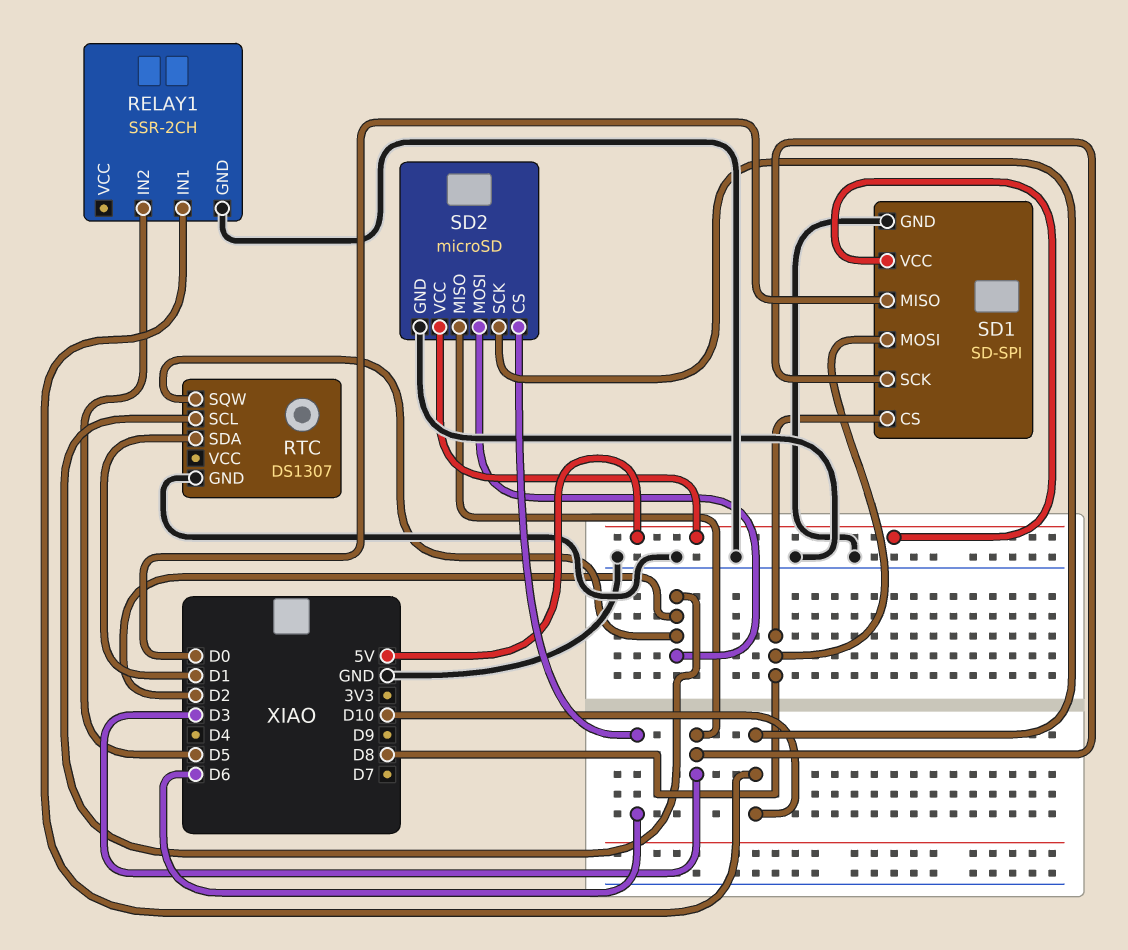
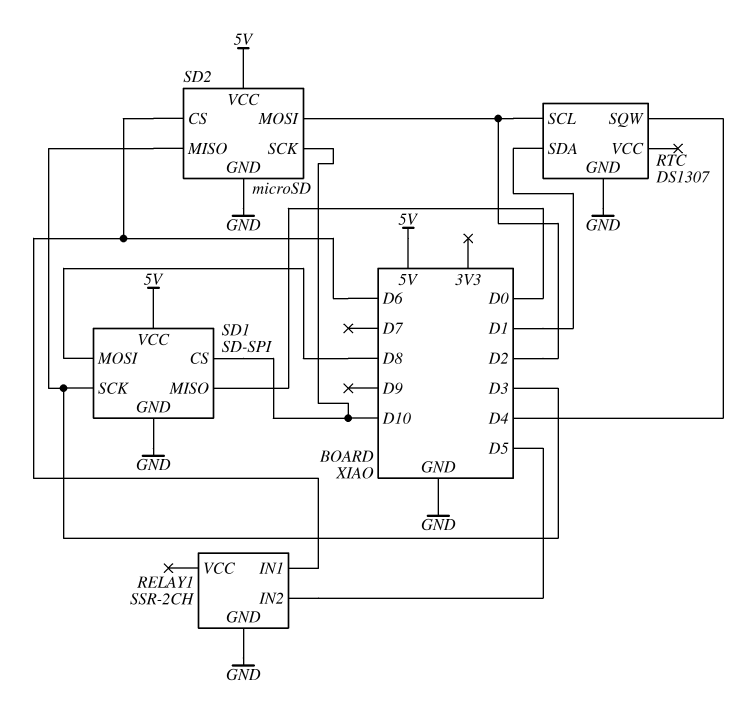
RELAY1 pin IN1: D10 -> D6
RTC pin SQW: D2 -> D4
SD1 pin CS: D8 -> D10

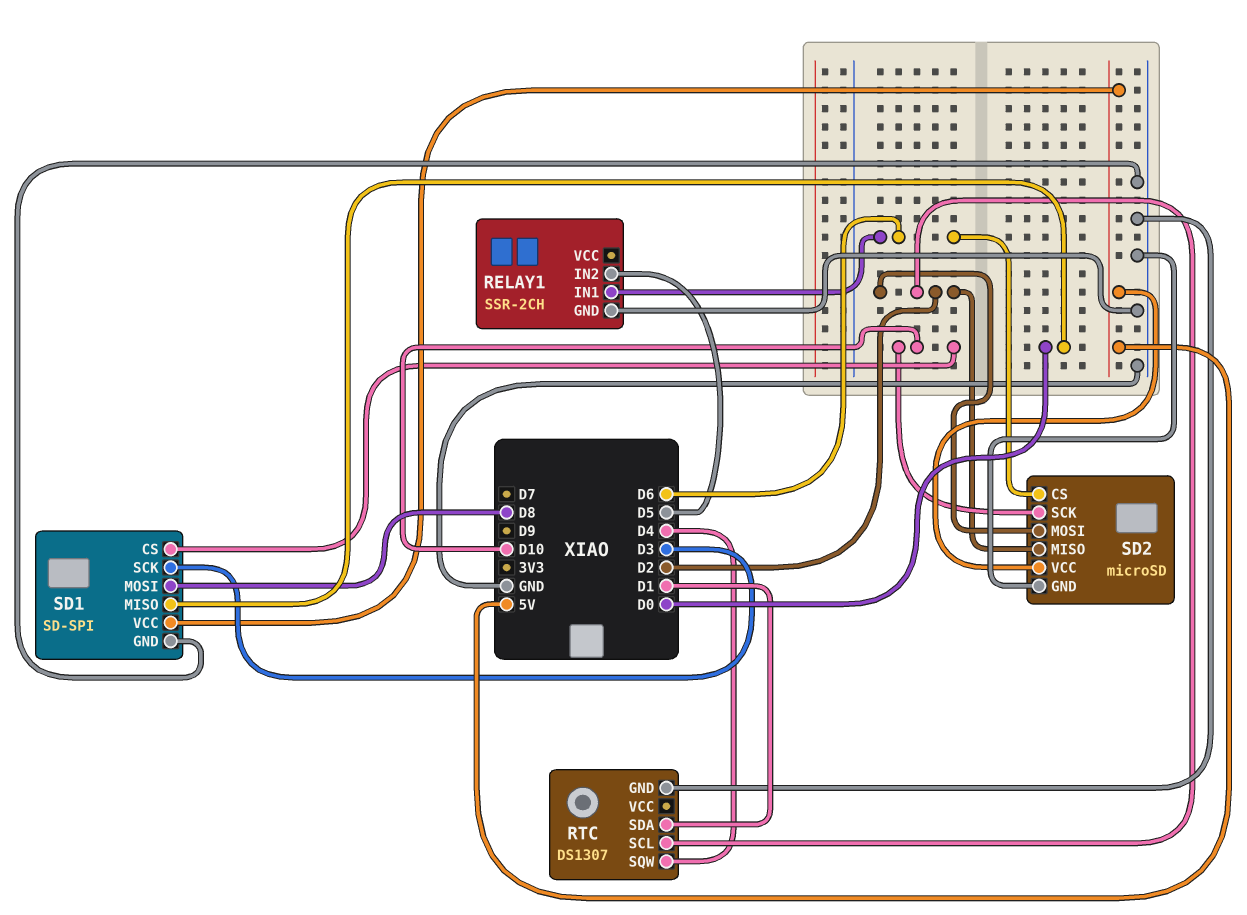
SD2 pin MISO: D3 -> D2

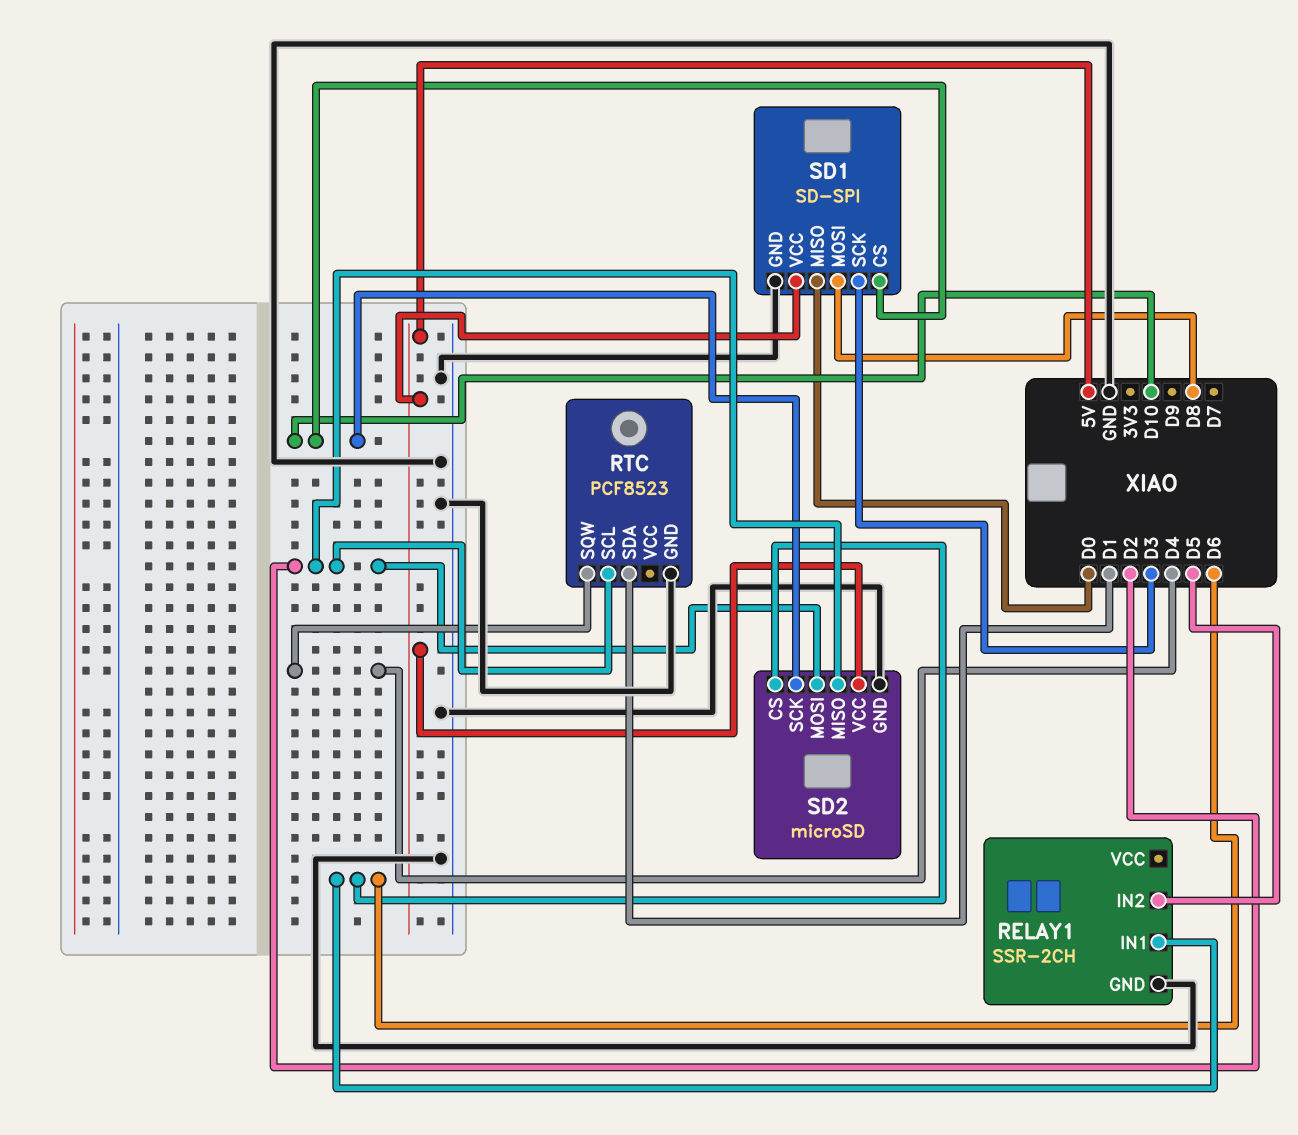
RTC: DS1307 -> PCF8523

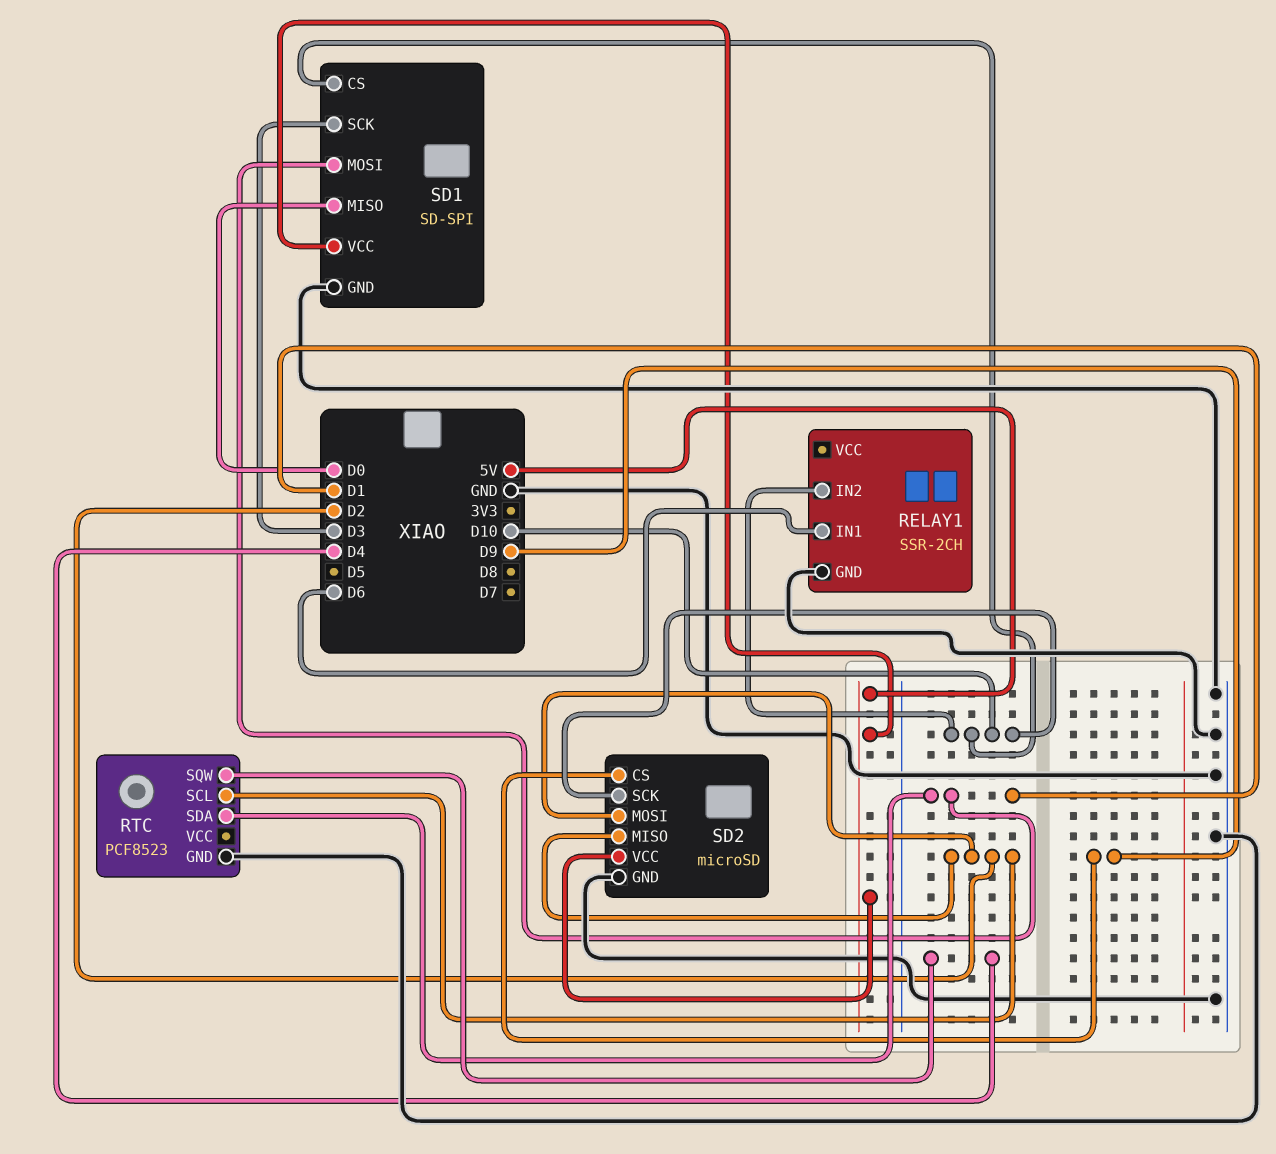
RELAY1 pin IN2: D5 -> D10
SD1 pin MOSI: D8 -> D1
SD2 pin CS: D6 -> D9

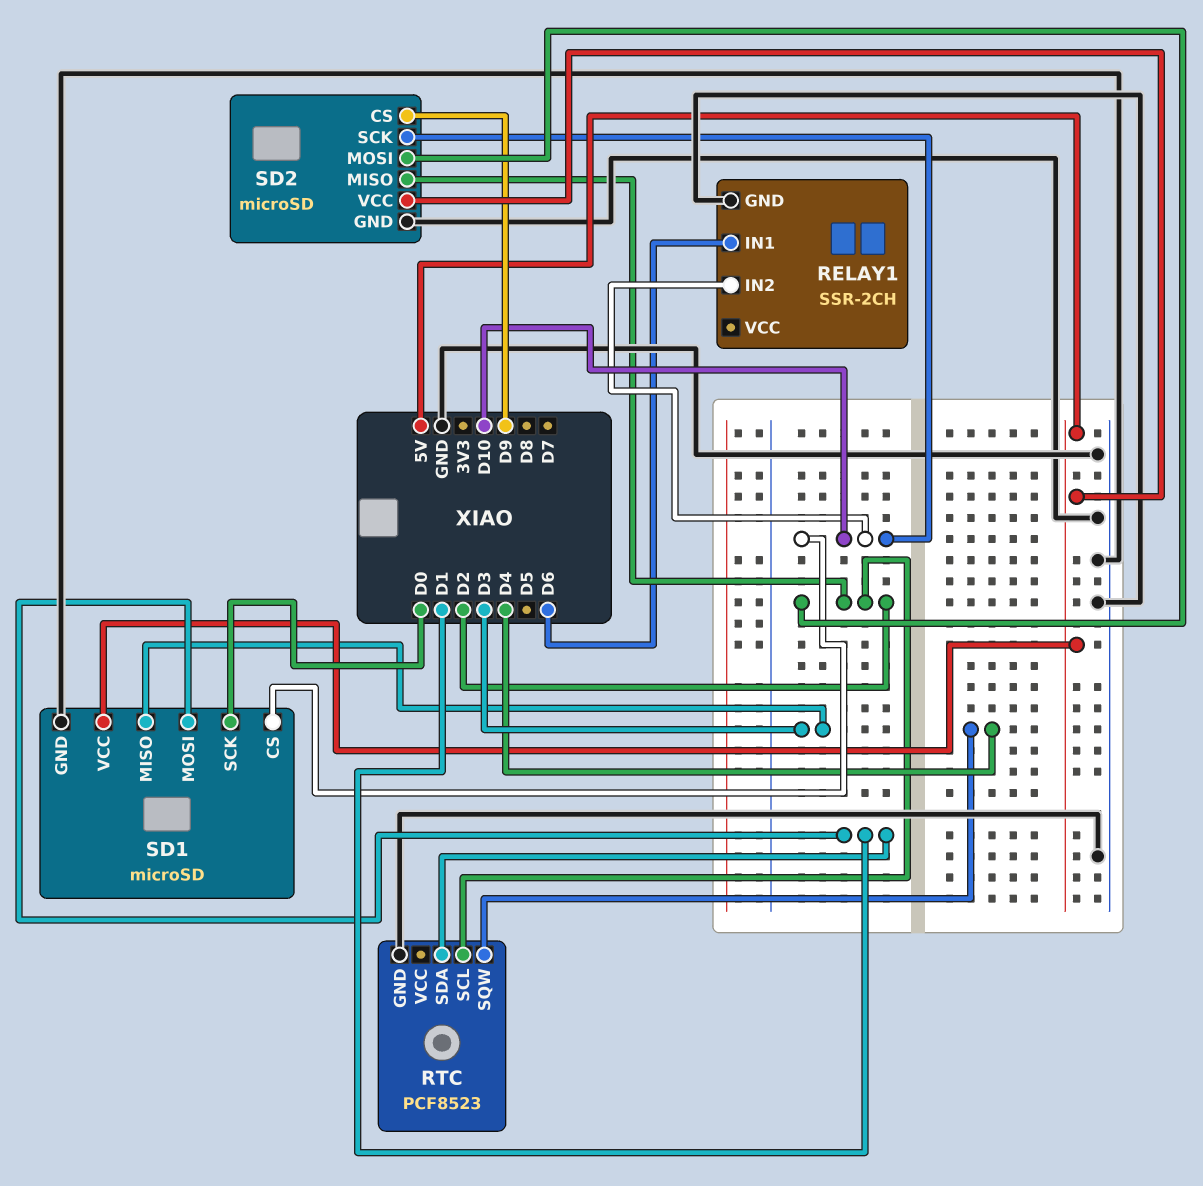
SD1: SD-SPI -> microSD
SD1 pin MISO: D0 -> D3
SD1 pin SCK: D3 -> D0

